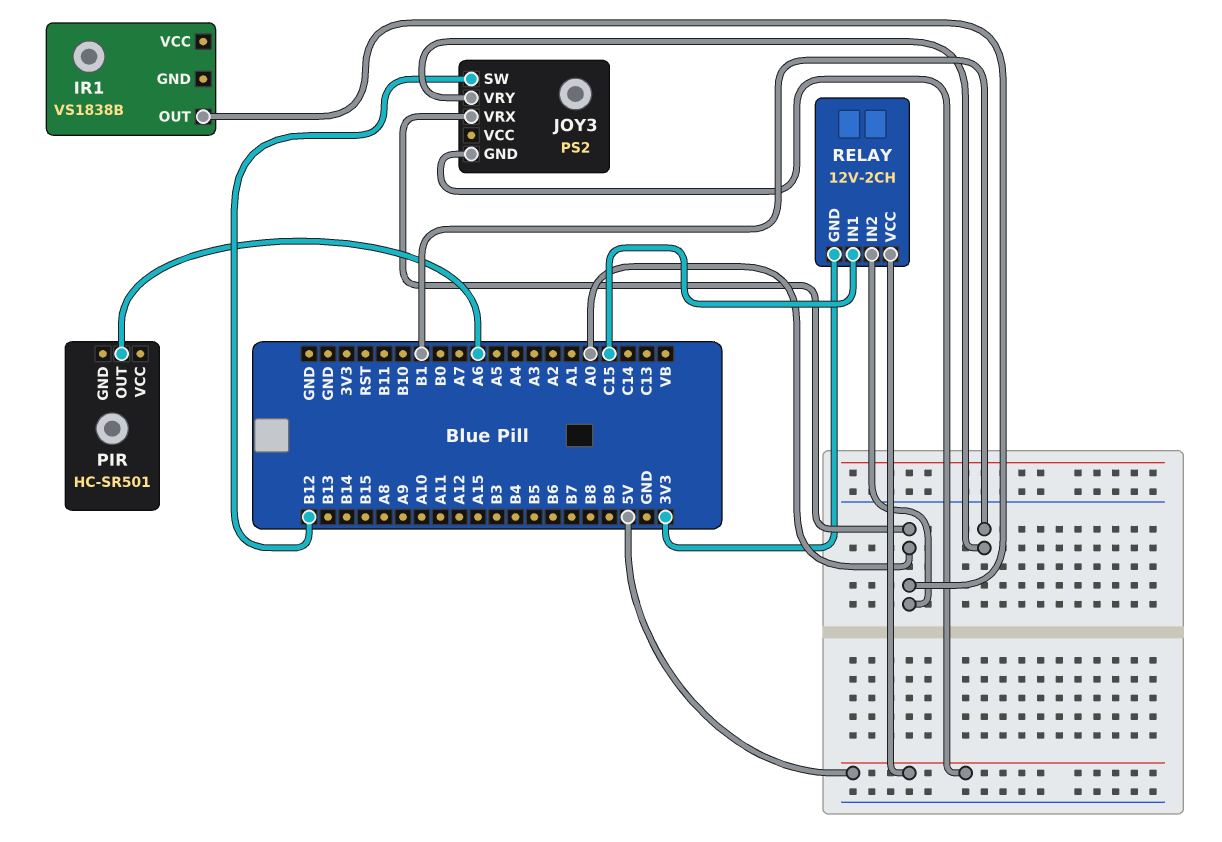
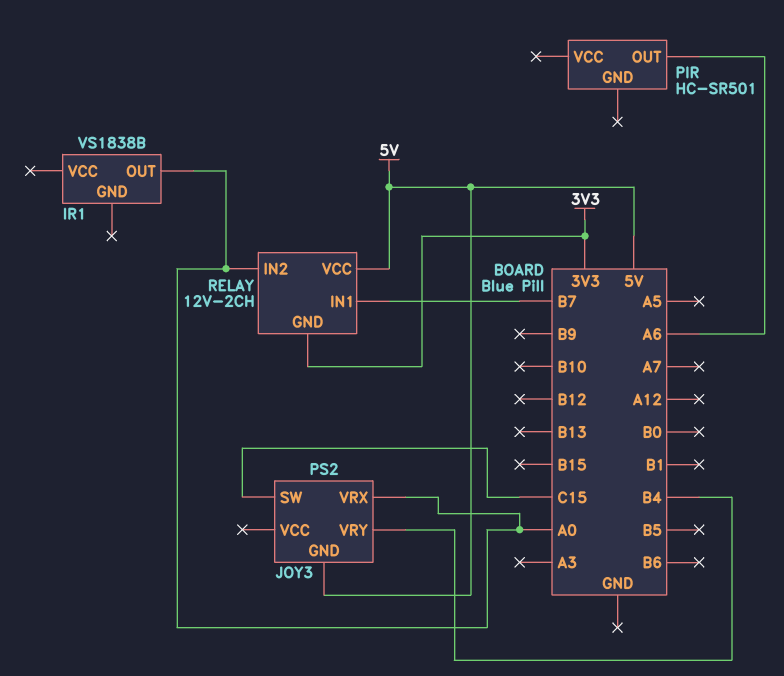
JOY3 pin SW: B12 -> C15
JOY3 pin VRY: B1 -> B4
RELAY pin IN1: C15 -> B7

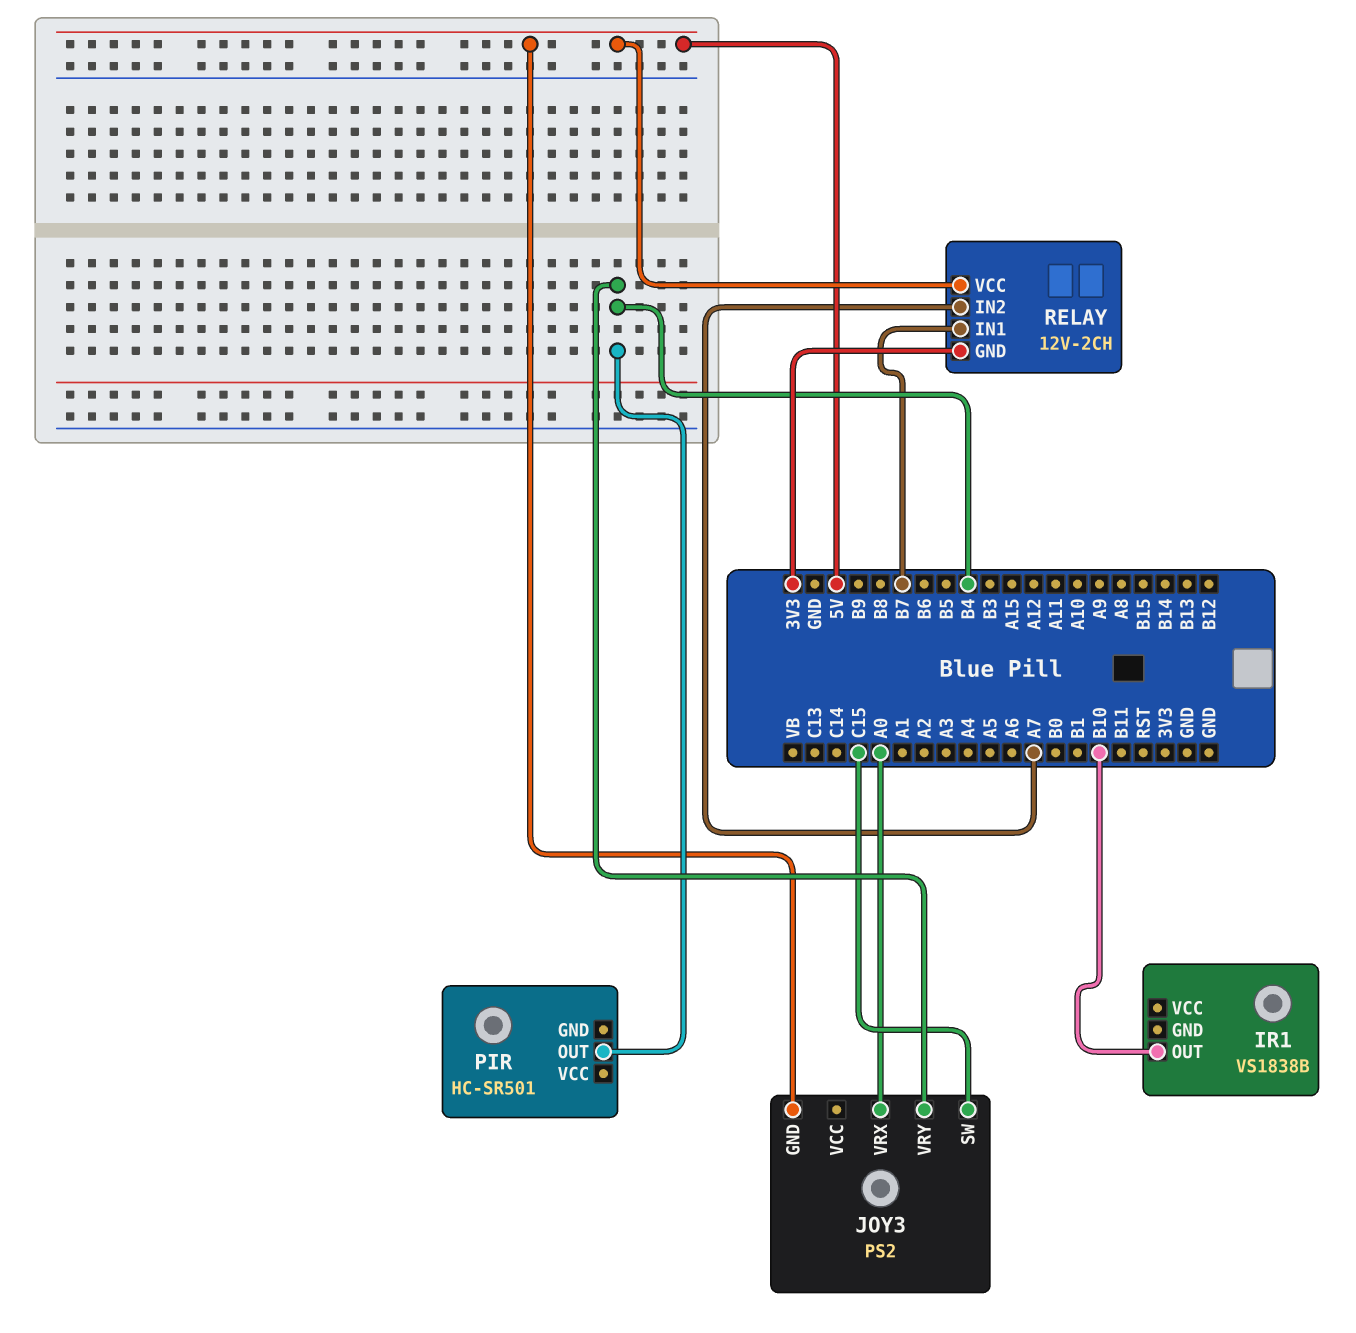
IR1 pin OUT: A0 -> B10
PIR pin OUT: A6 -> B4
RELAY pin IN2: A0 -> A7

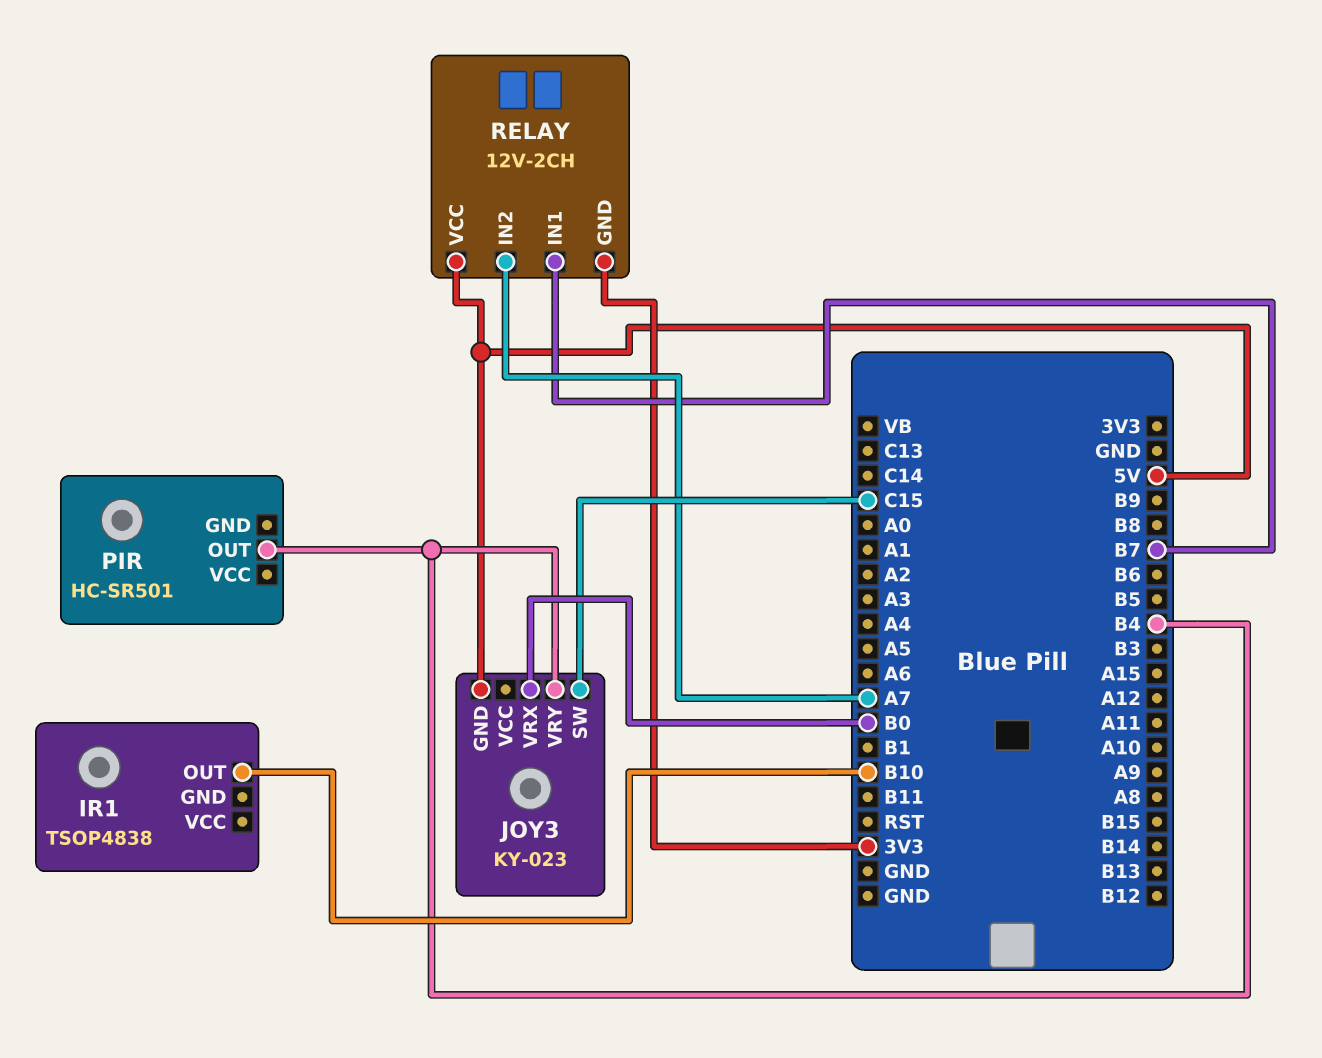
IR1: VS1838B -> TSOP4838
JOY3: PS2 -> KY-023
JOY3 pin VRX: A0 -> B0

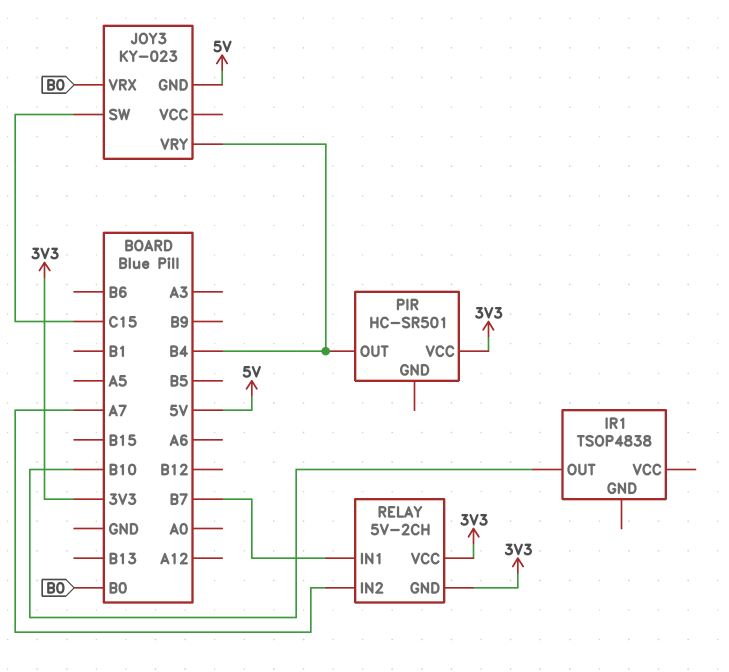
PIR pin VCC: none -> 3V3
RELAY: 12V-2CH -> 5V-2CH
RELAY pin VCC: 5V -> 3V3

